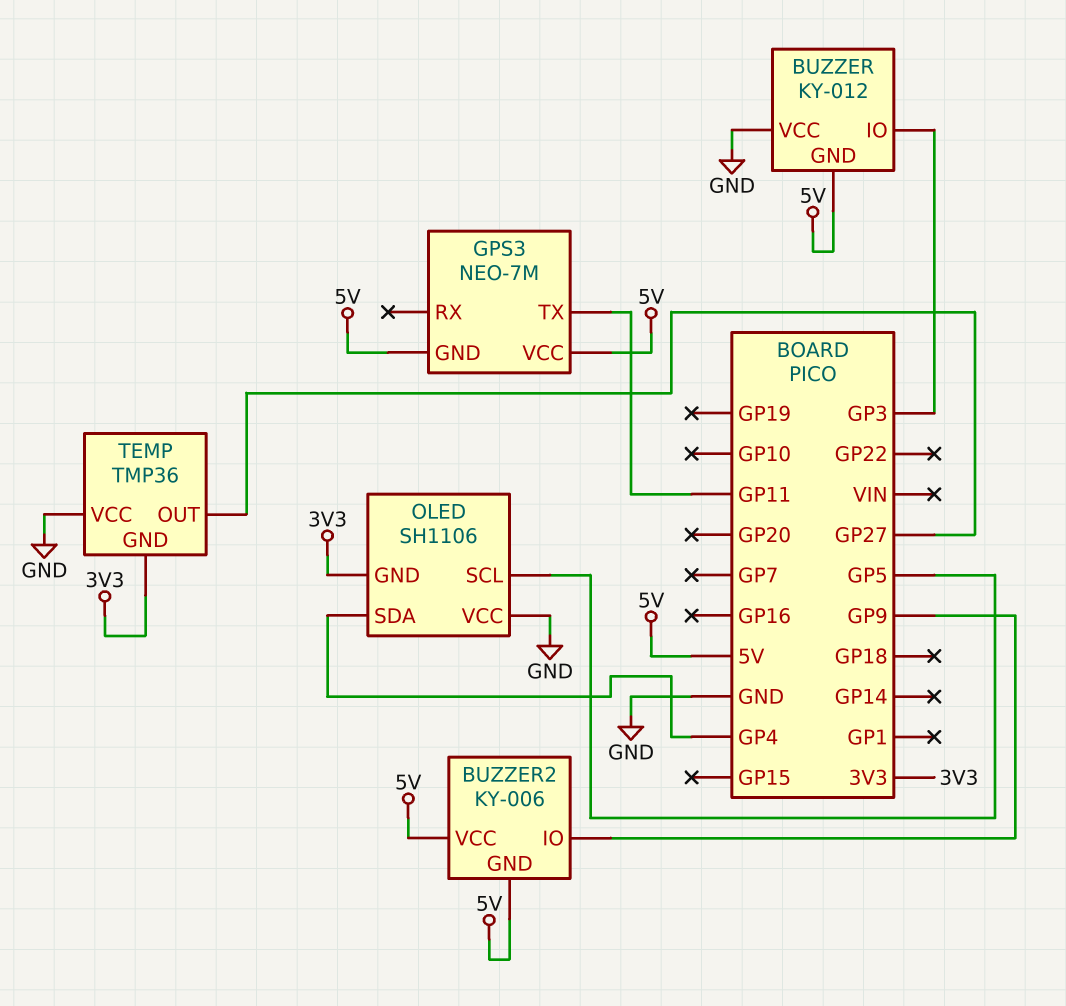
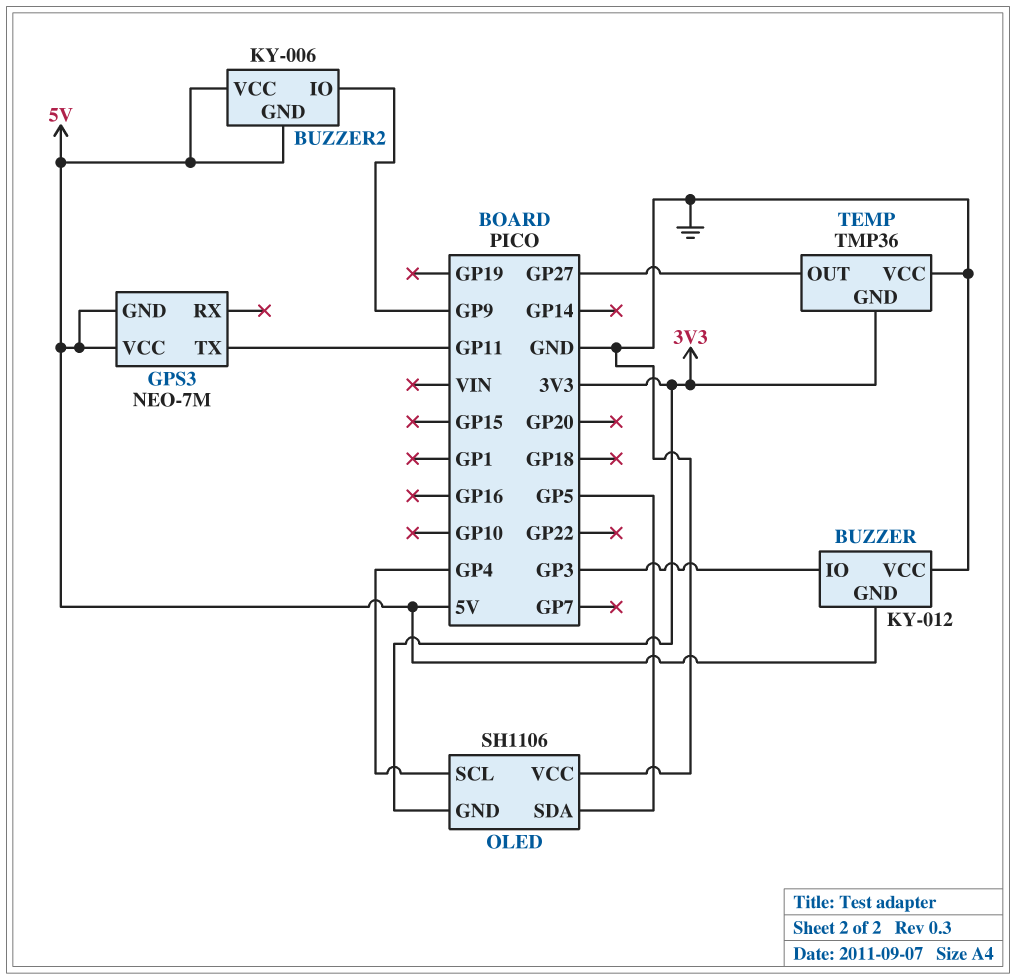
OLED pin SCL: GP5 -> GP4
OLED pin SDA: GP4 -> GP5

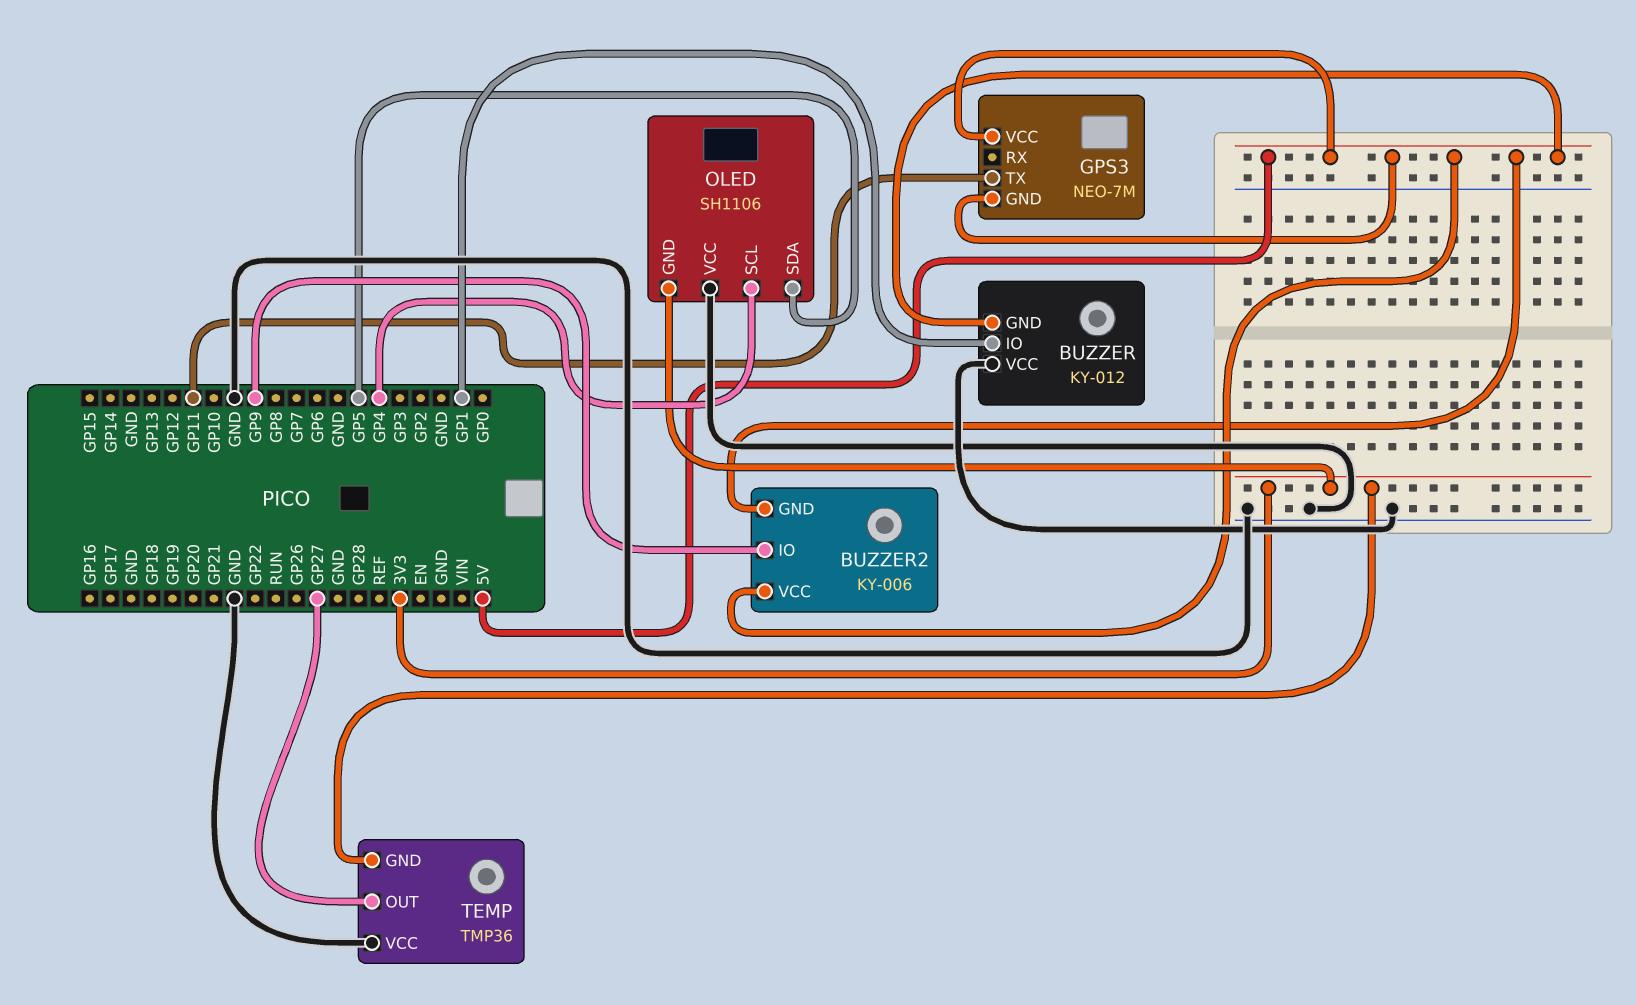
BUZZER pin IO: GP3 -> GP1

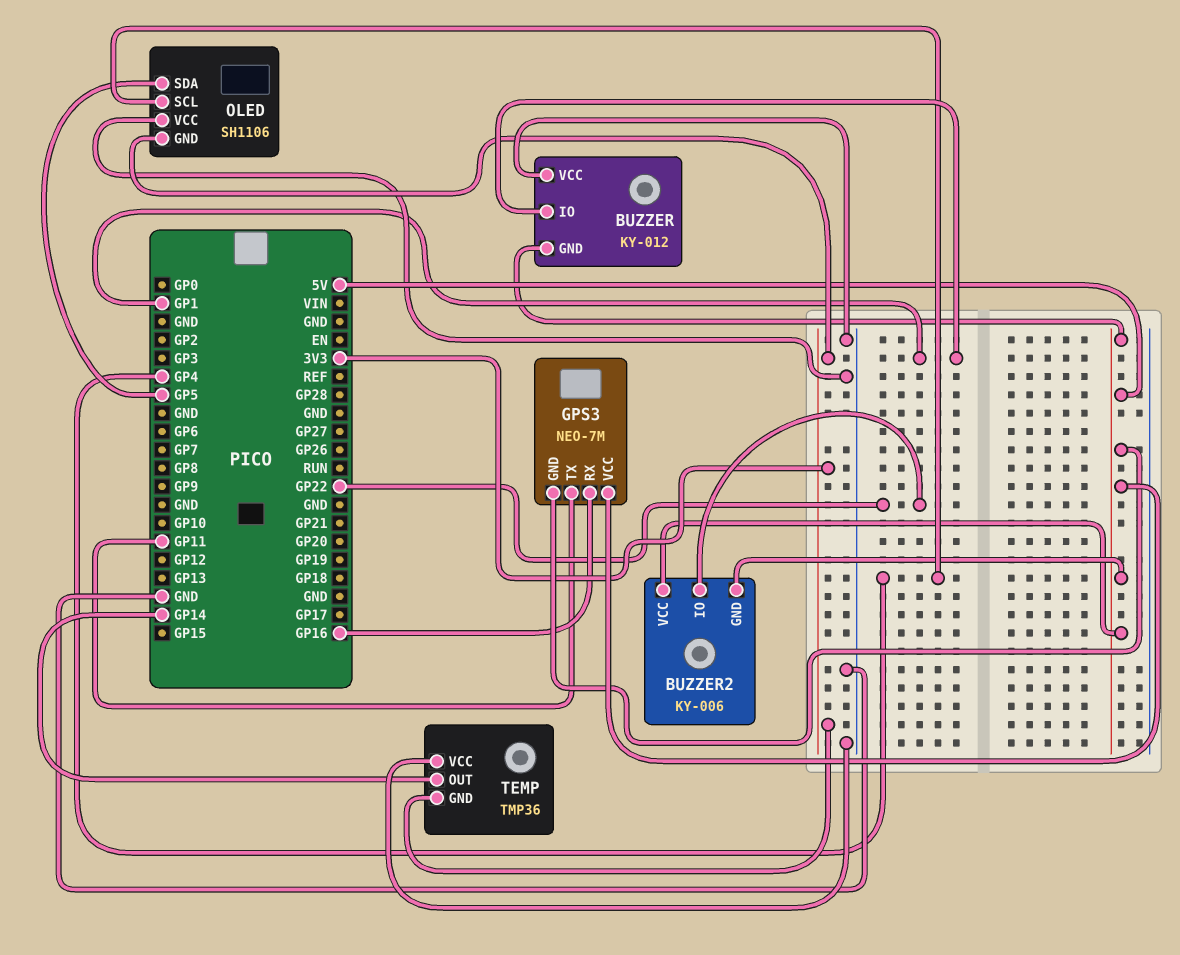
BUZZER2 pin IO: GP9 -> GP22
GPS3 pin RX: none -> GP16
TEMP pin OUT: GP27 -> GP14

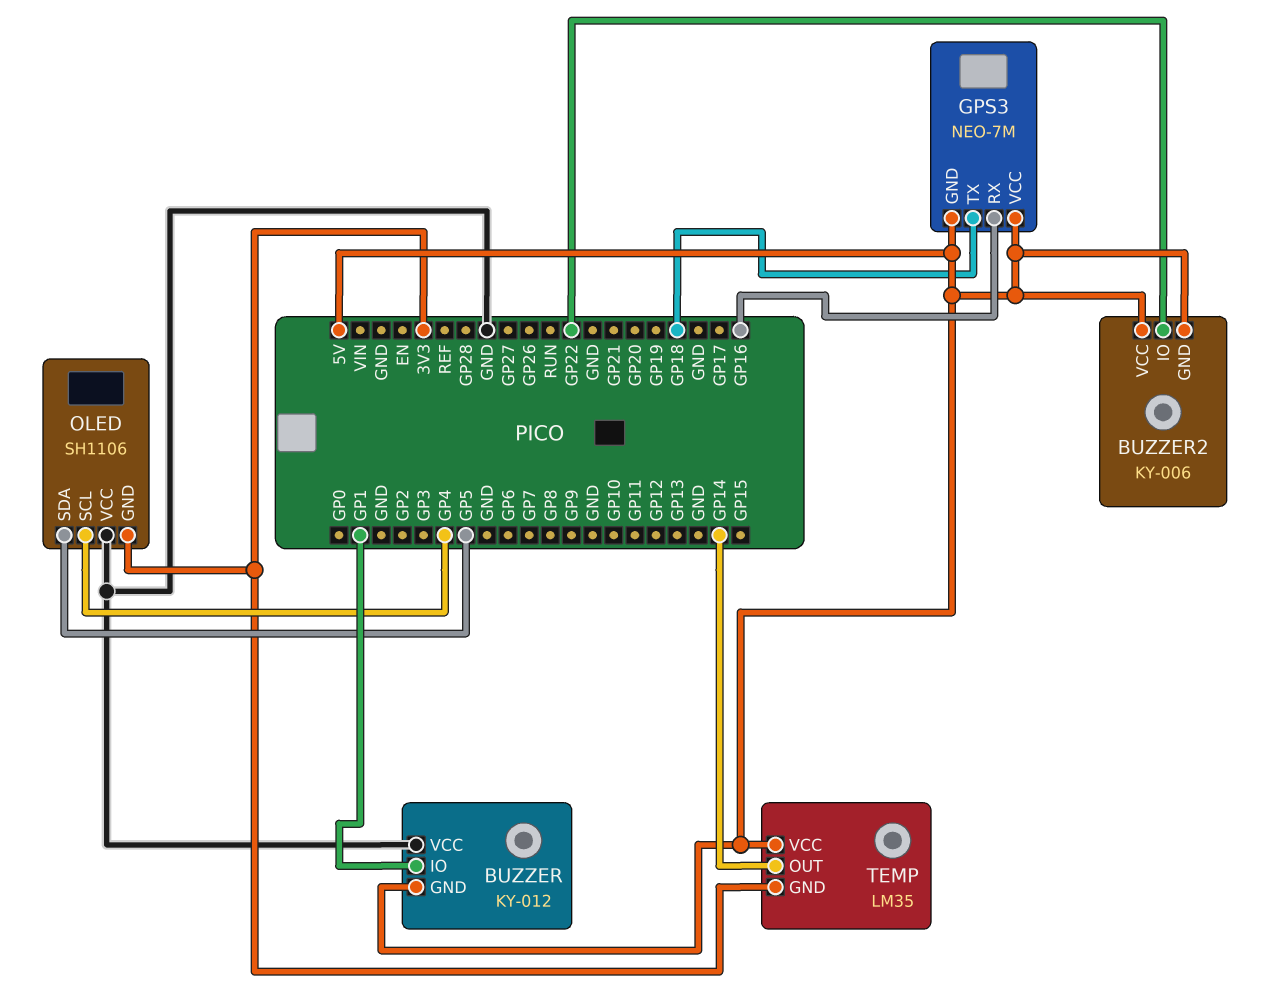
GPS3 pin TX: GP11 -> GP18
TEMP: TMP36 -> LM35
TEMP pin VCC: GND -> 5V

